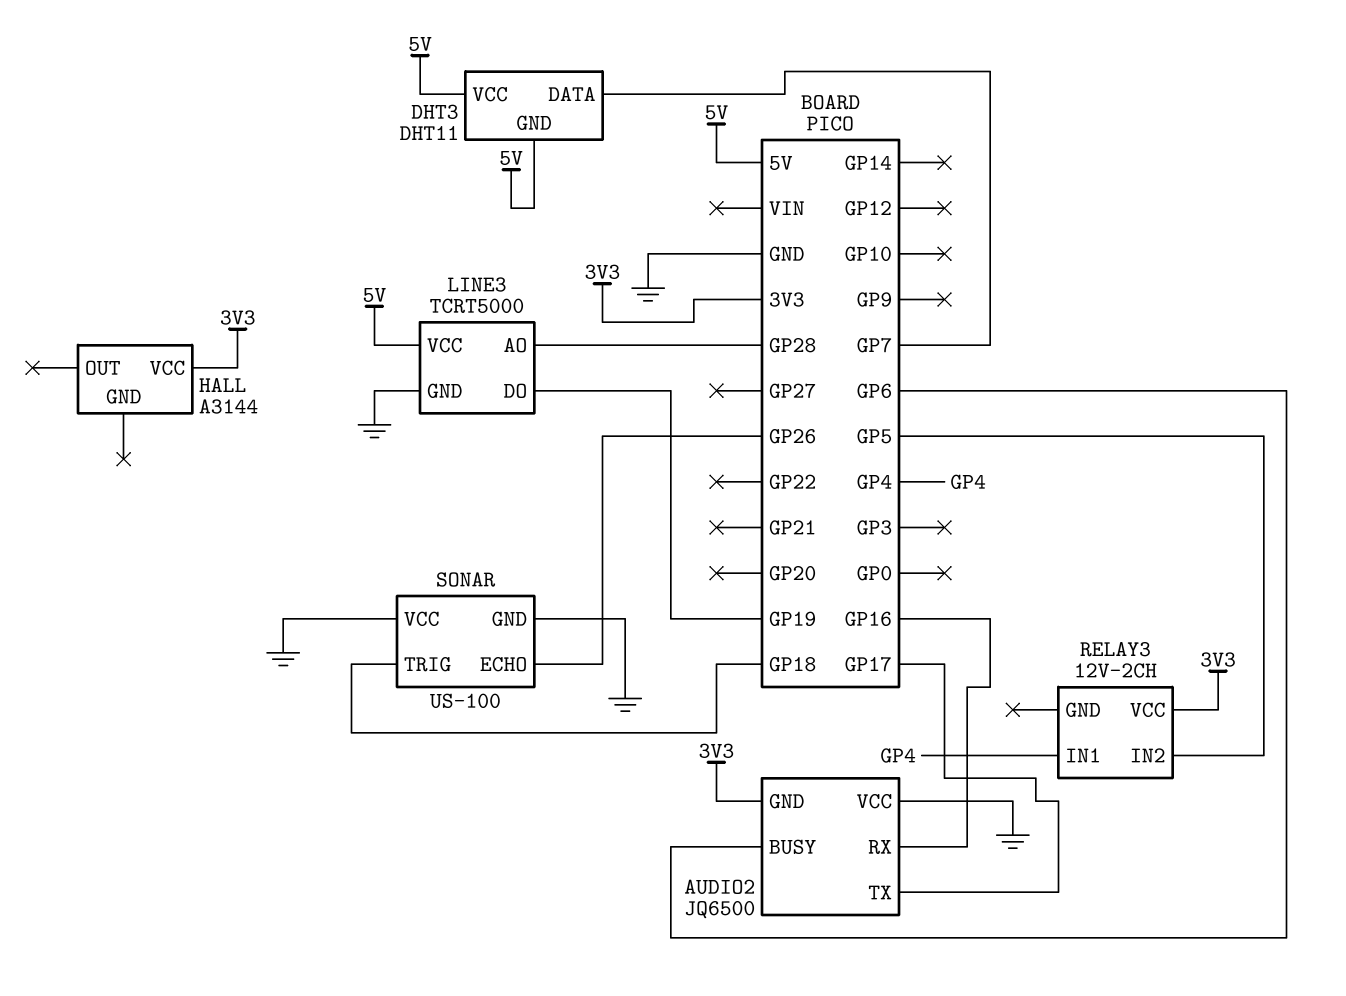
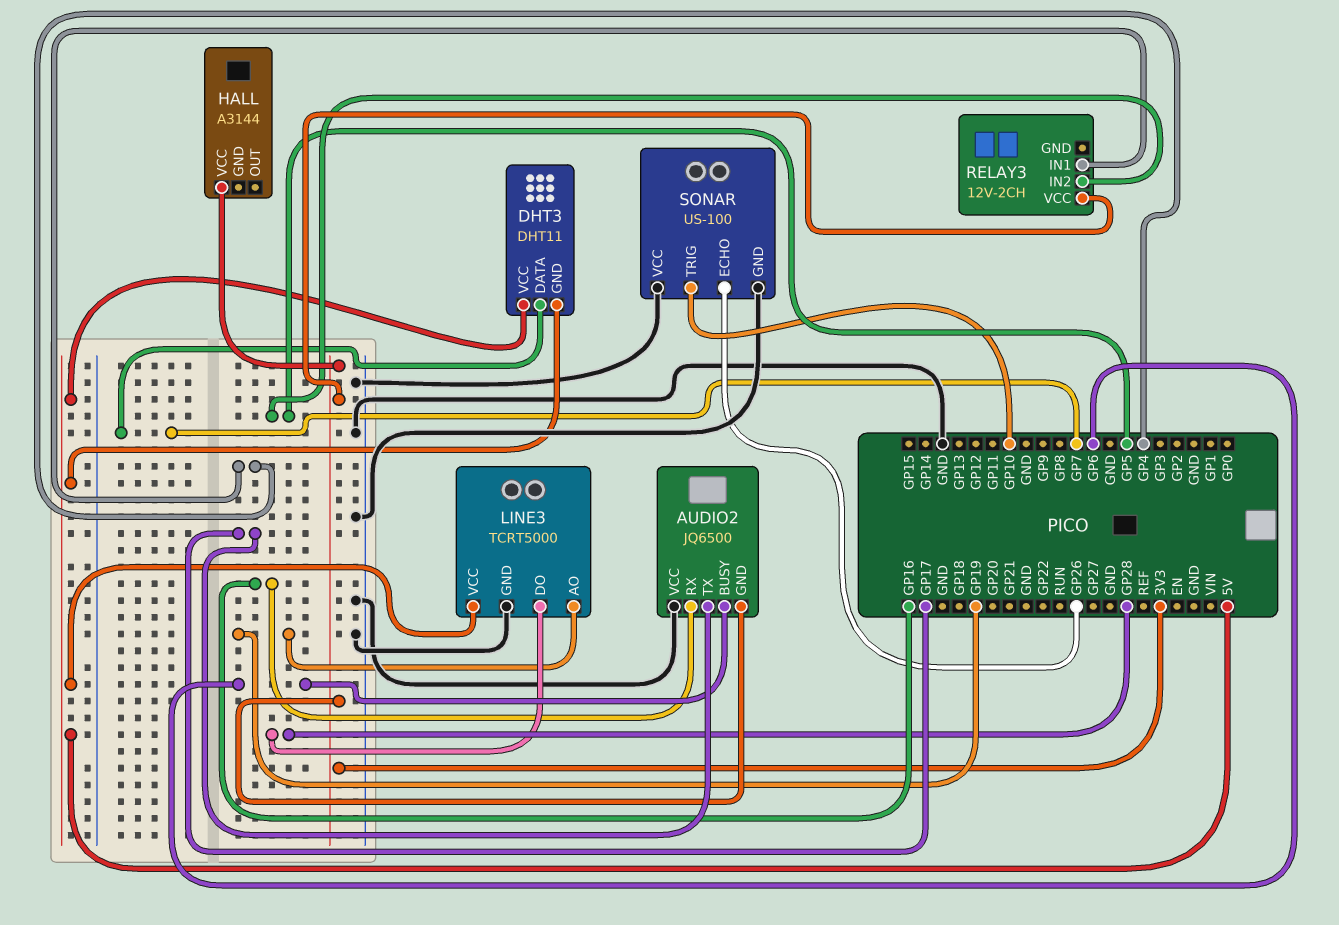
LINE3 pin AO: GP28 -> GP19
LINE3 pin DO: GP19 -> GP28
SONAR pin TRIG: GP18 -> GP10

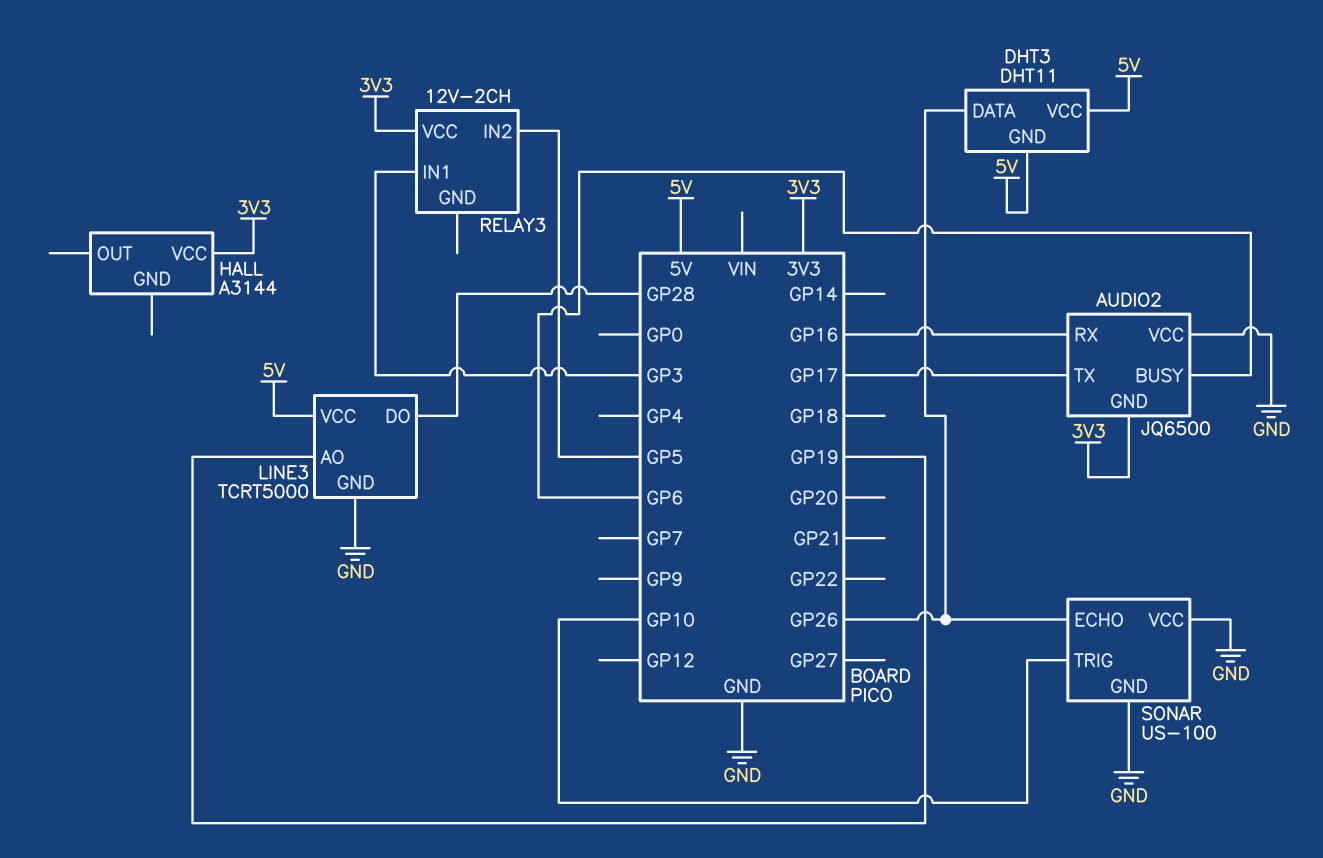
DHT3 pin DATA: GP7 -> GP26
RELAY3 pin IN1: GP4 -> GP3

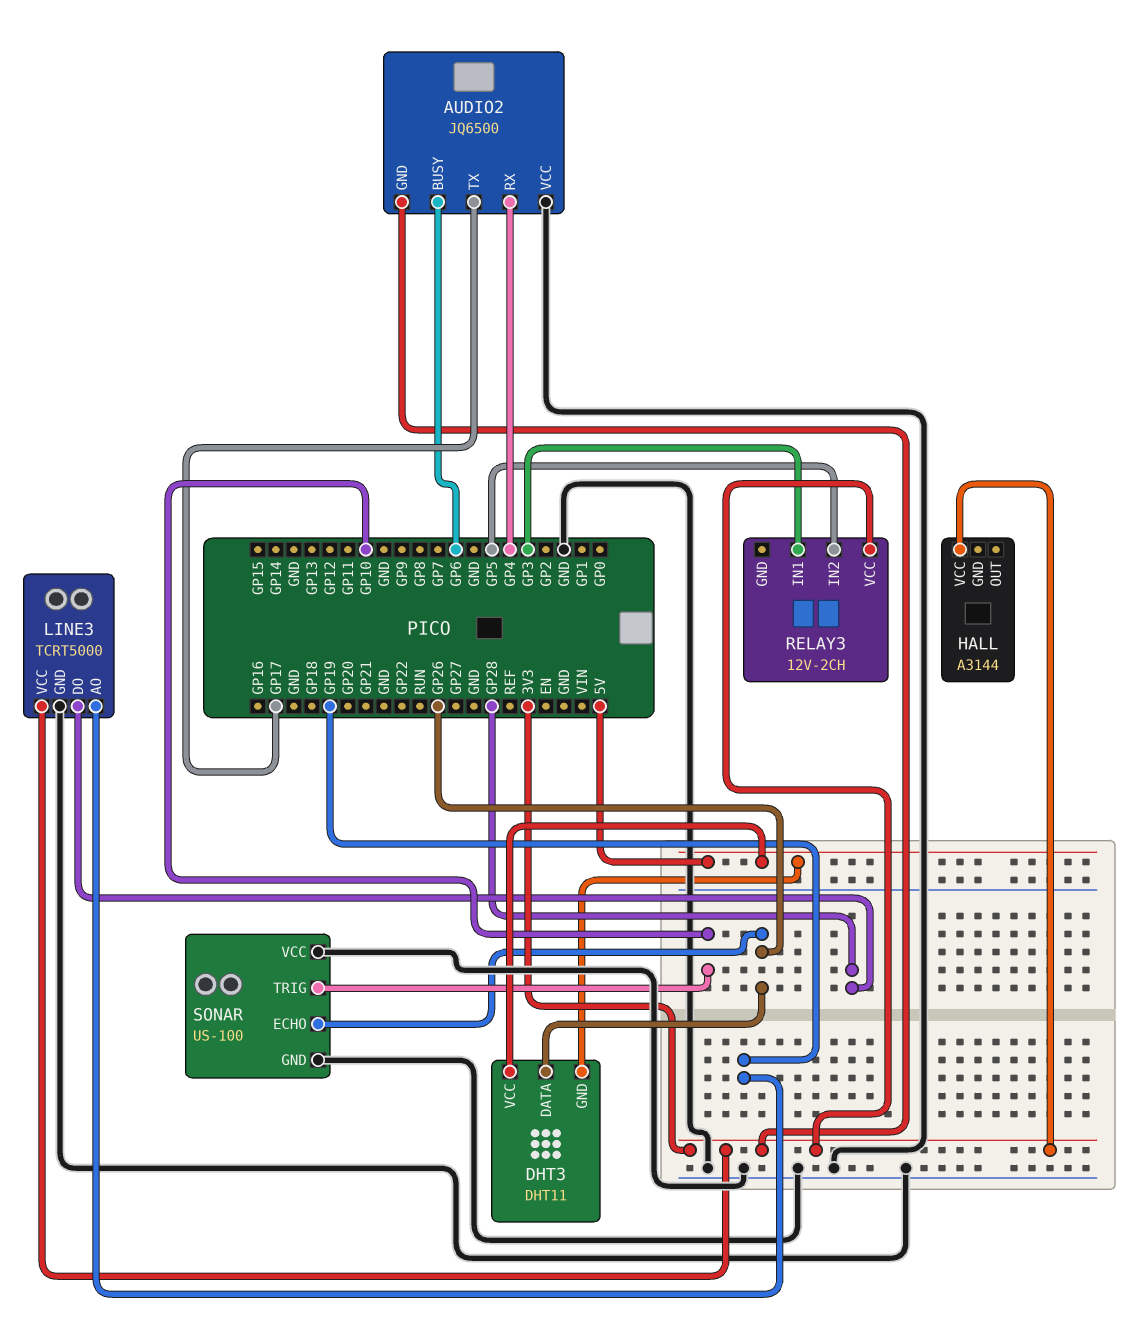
AUDIO2 pin RX: GP16 -> GP4
LINE3 pin VCC: 5V -> 3V3

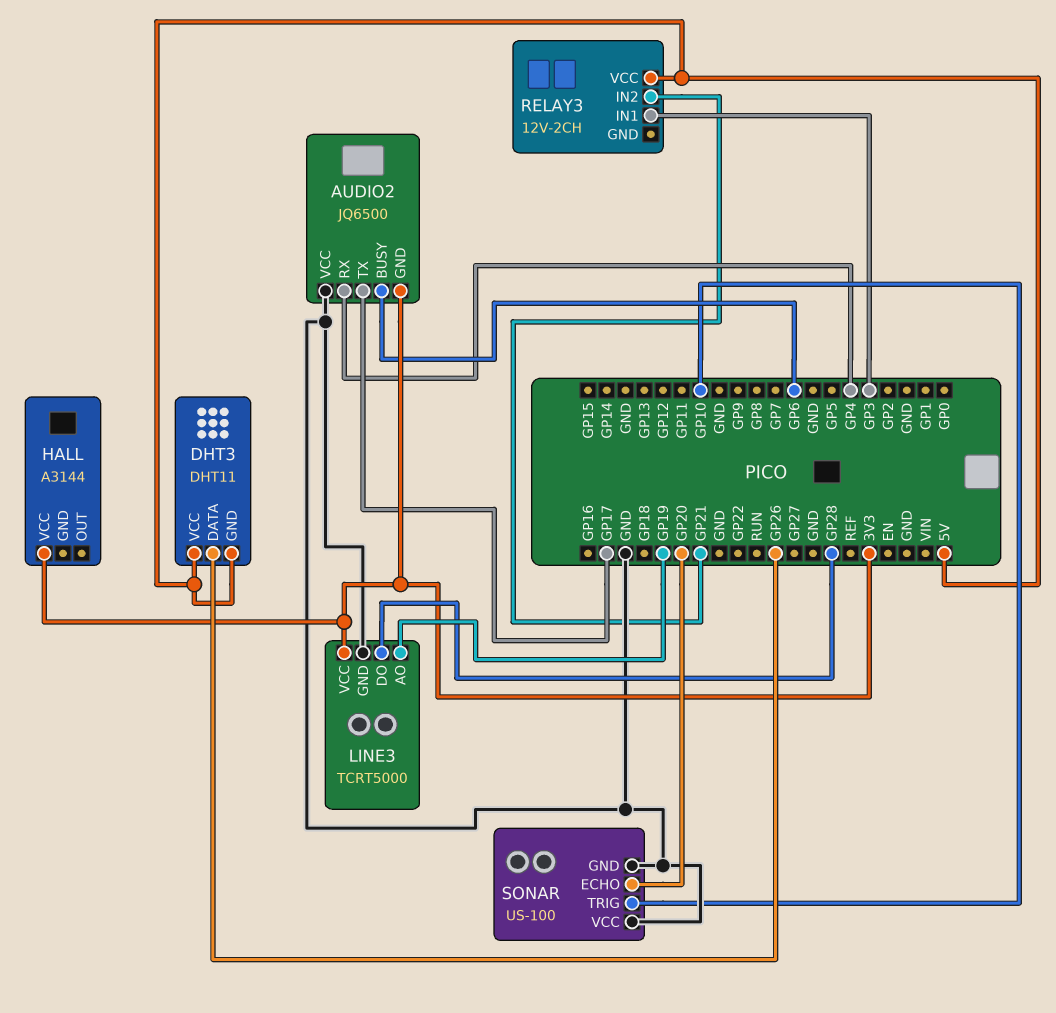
RELAY3 pin IN2: GP5 -> GP21
RELAY3 pin VCC: 3V3 -> 5V
SONAR pin ECHO: GP26 -> GP20

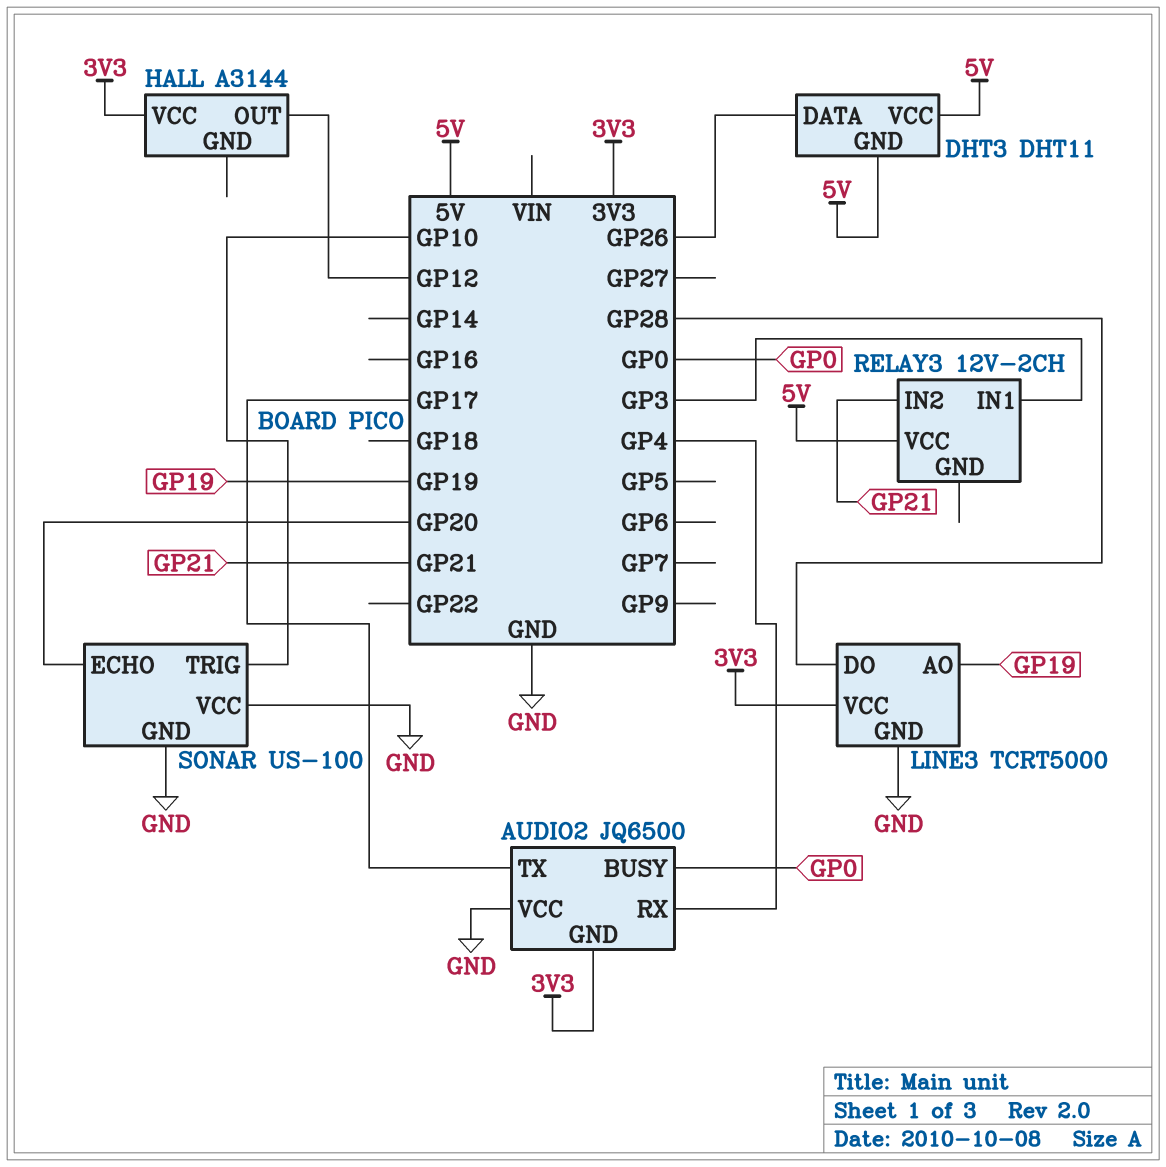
AUDIO2 pin BUSY: GP6 -> GP0
HALL pin OUT: none -> GP12

